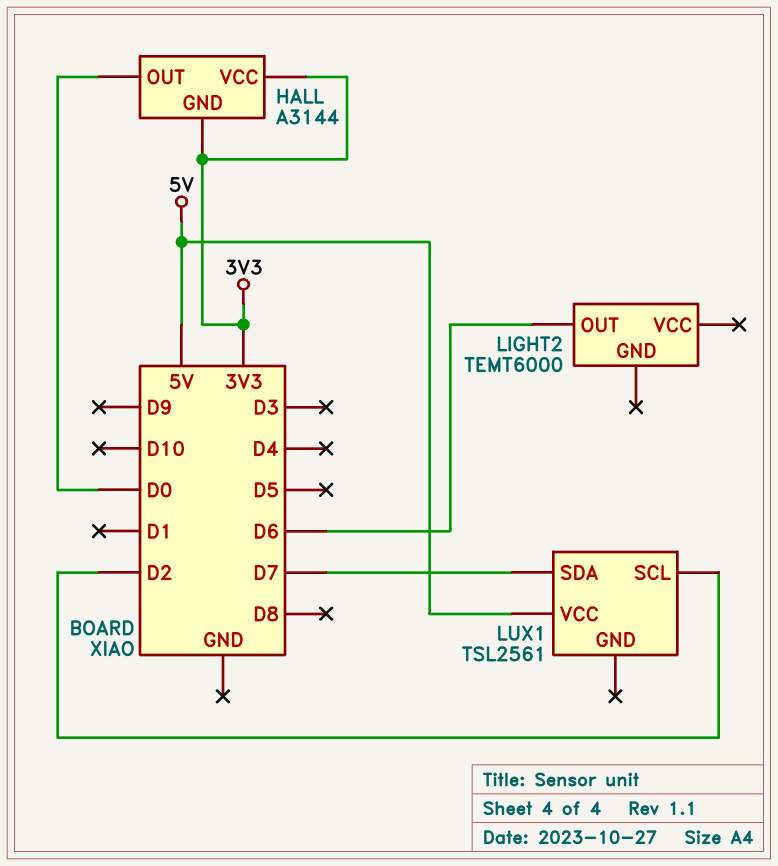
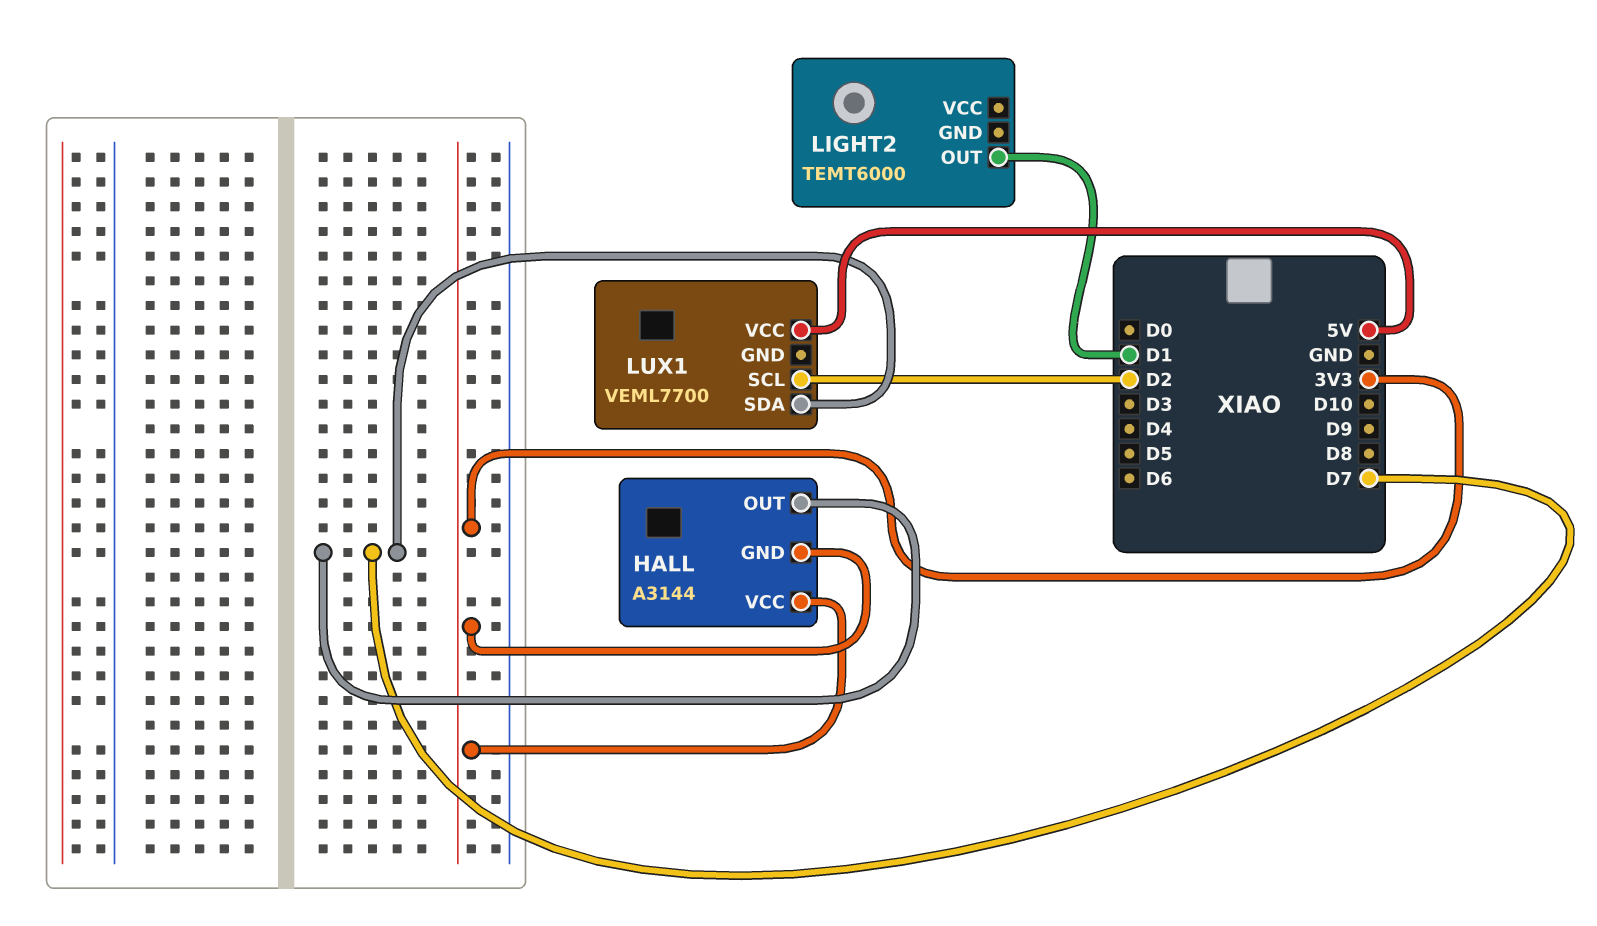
HALL pin OUT: D0 -> D7
LIGHT2 pin OUT: D6 -> D1
LUX1: TSL2561 -> VEML7700

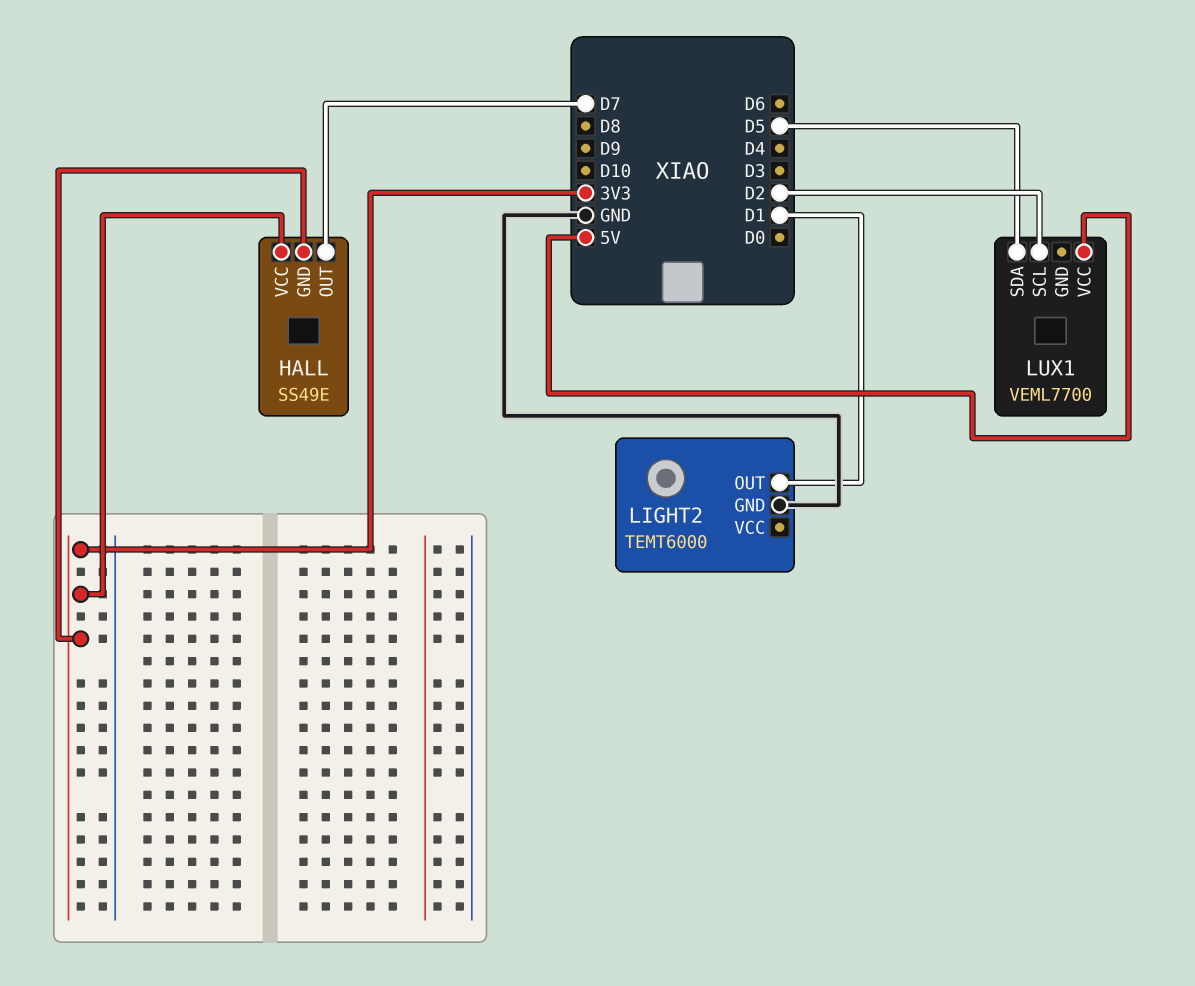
HALL: A3144 -> SS49E
LIGHT2 pin GND: none -> GND
LUX1 pin SDA: D7 -> D5

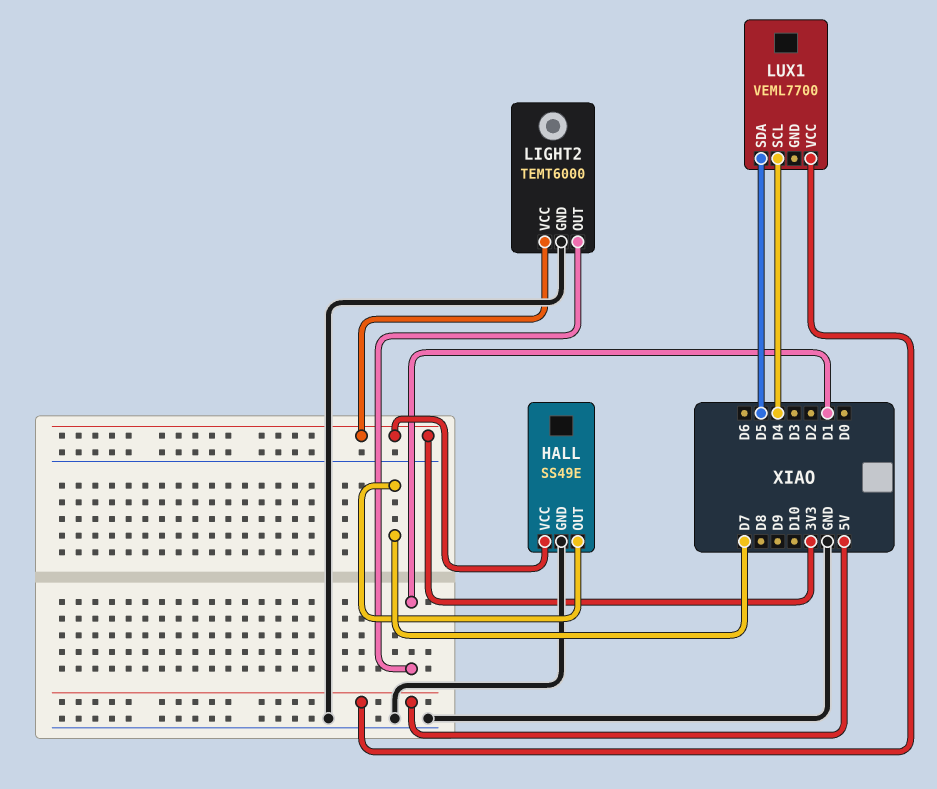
HALL pin GND: 3V3 -> GND
LIGHT2 pin VCC: none -> 3V3
LUX1 pin SCL: D2 -> D4

